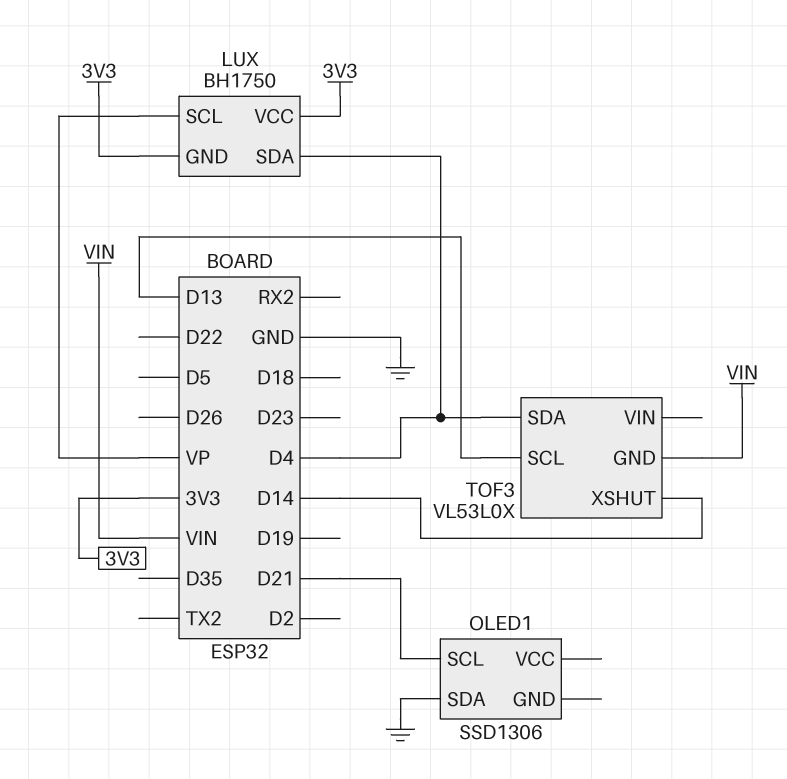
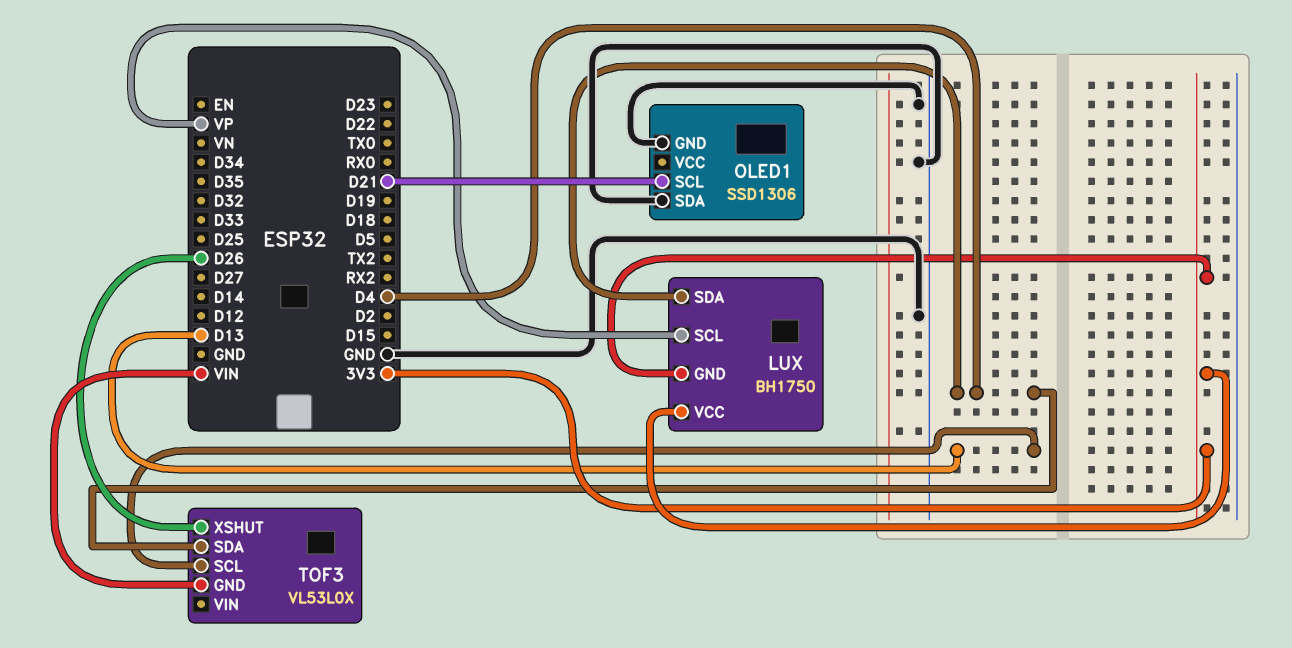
OLED1 pin GND: none -> GND
TOF3 pin XSHUT: D14 -> D26

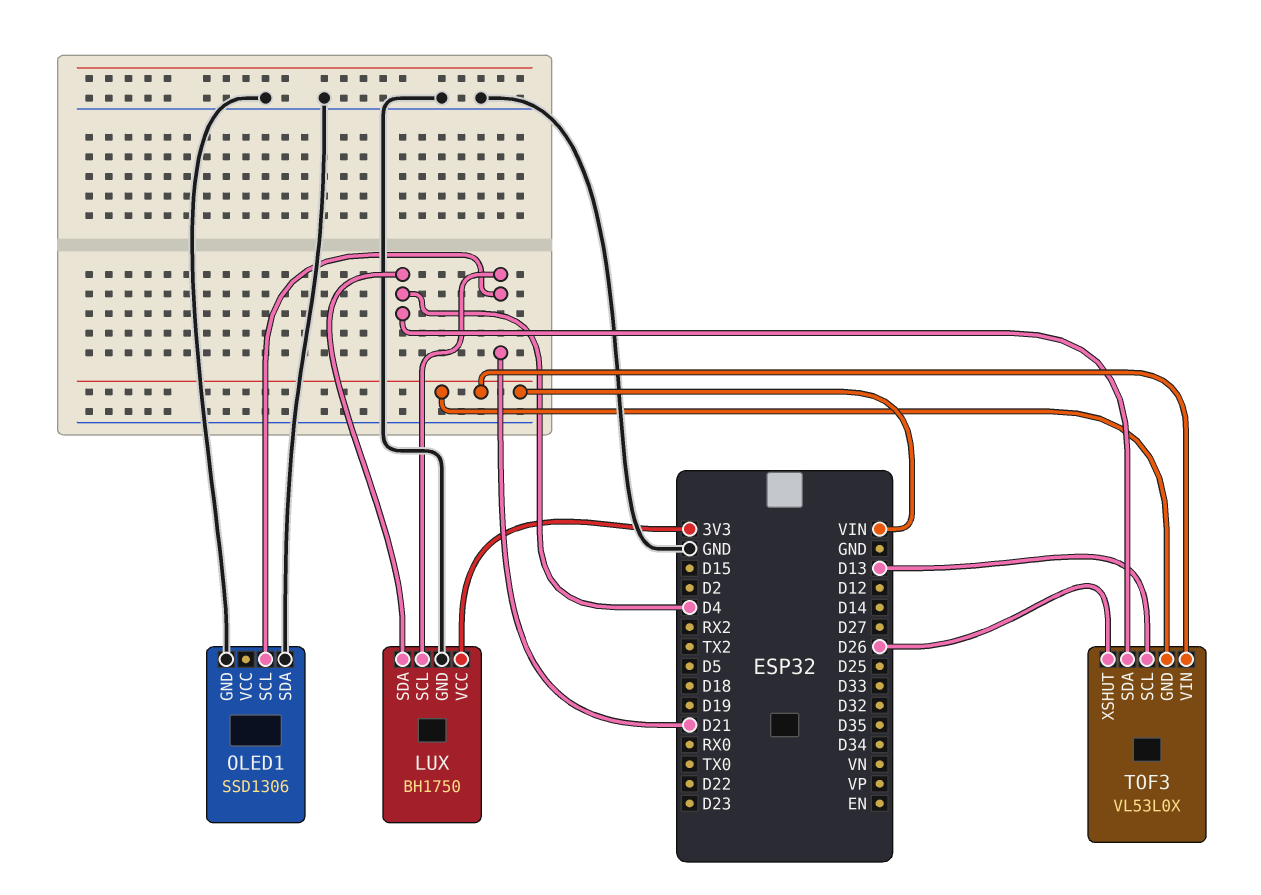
LUX pin GND: 3V3 -> GND
LUX pin SCL: VP -> D21
TOF3 pin VIN: none -> VIN

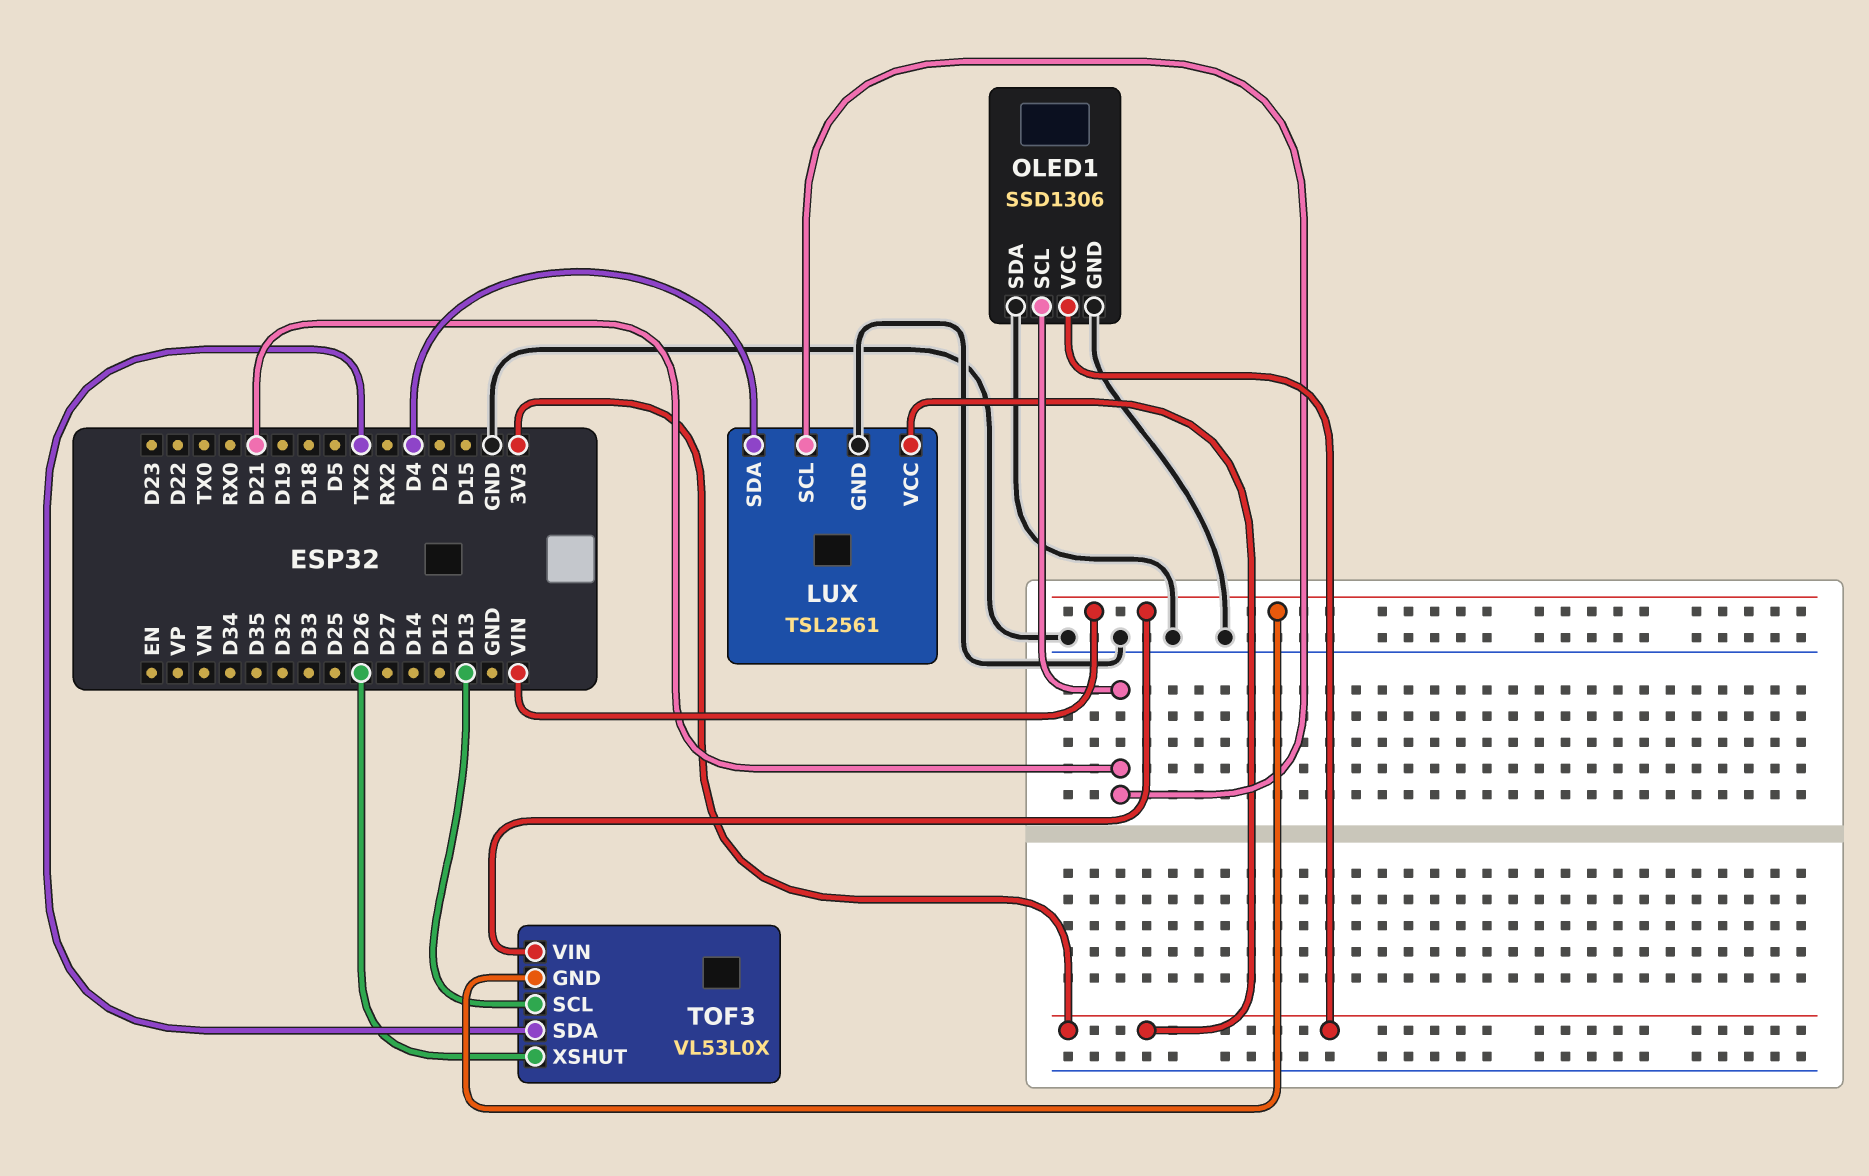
LUX: BH1750 -> TSL2561
OLED1 pin VCC: none -> 3V3
TOF3 pin SDA: D4 -> TX2

